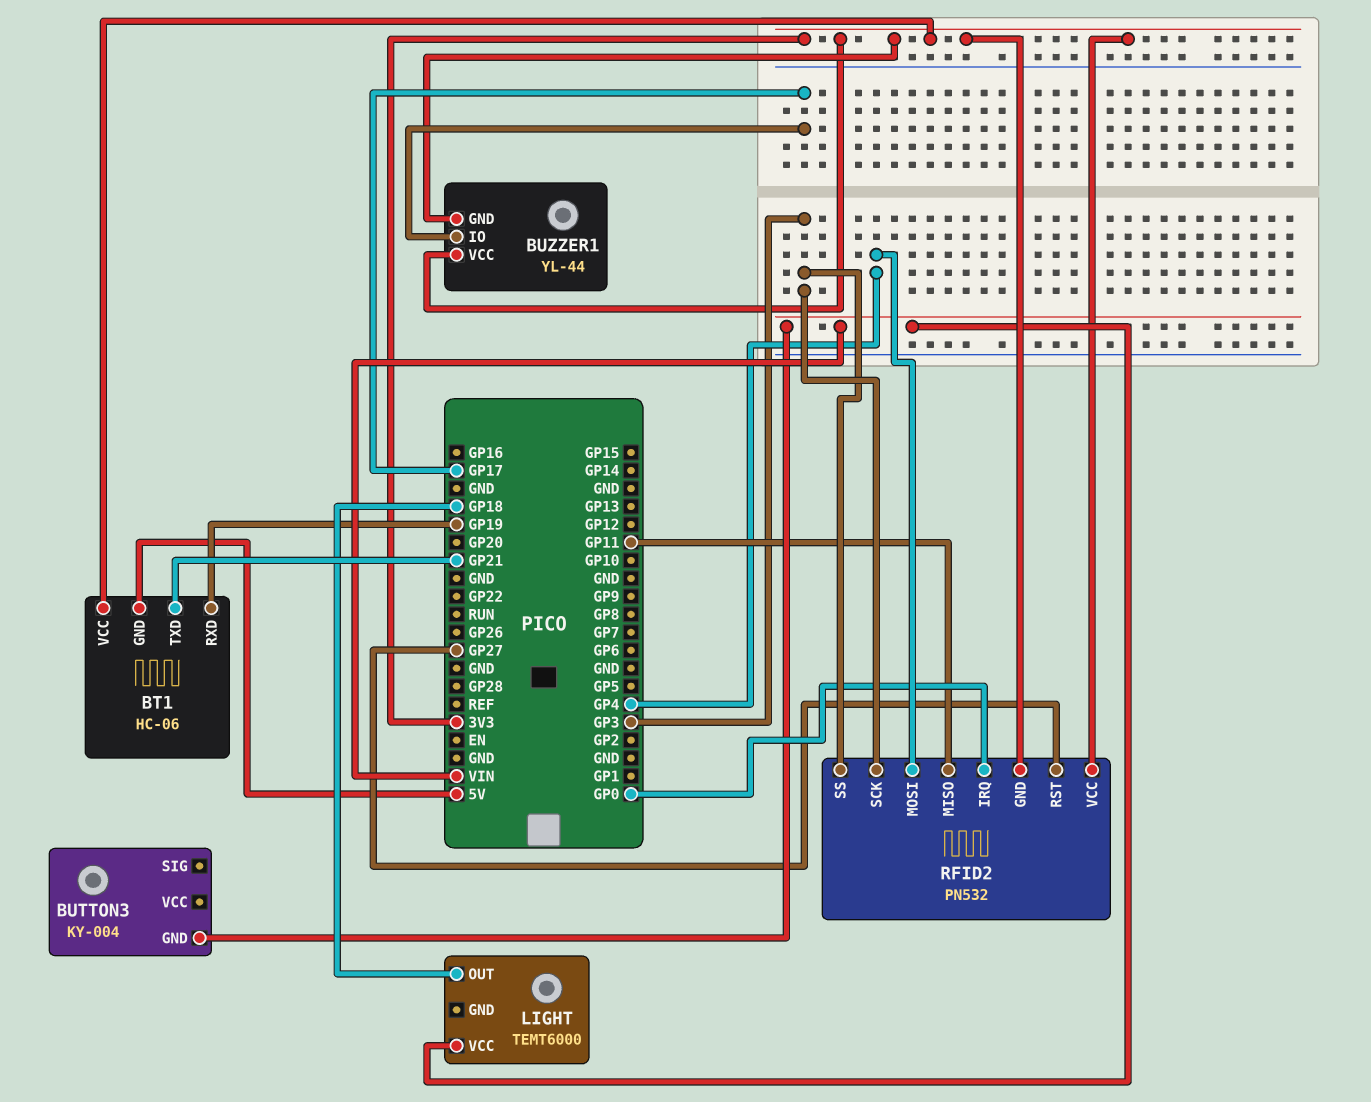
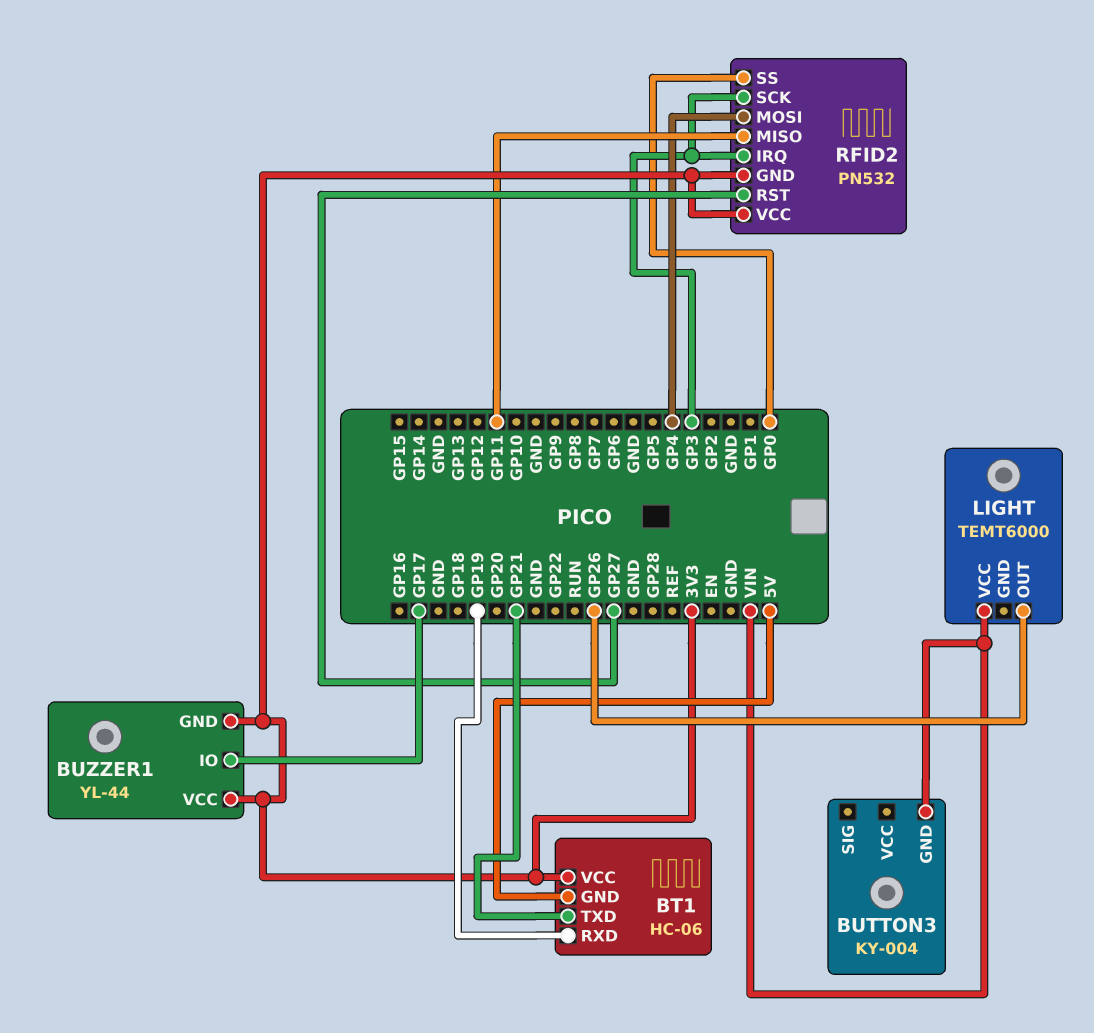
LIGHT pin OUT: GP18 -> GP26
RFID2 pin IRQ: GP0 -> GP3
RFID2 pin SS: GP3 -> GP0

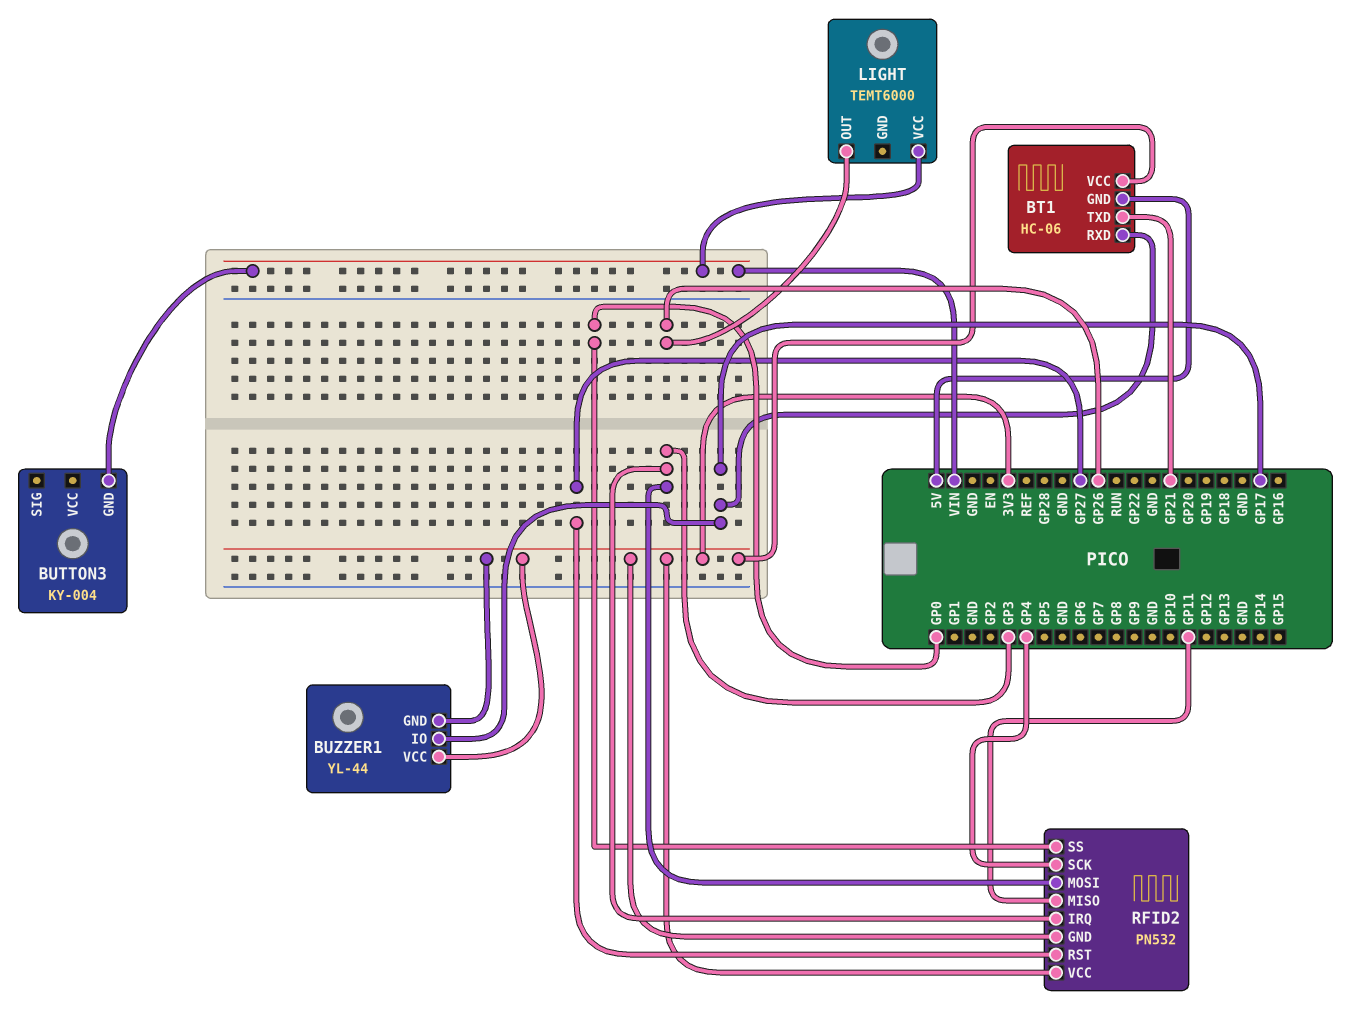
BT1 pin RXD: GP19 -> GP17
RFID2 pin MOSI: GP4 -> GP3
RFID2 pin SCK: GP3 -> GP4

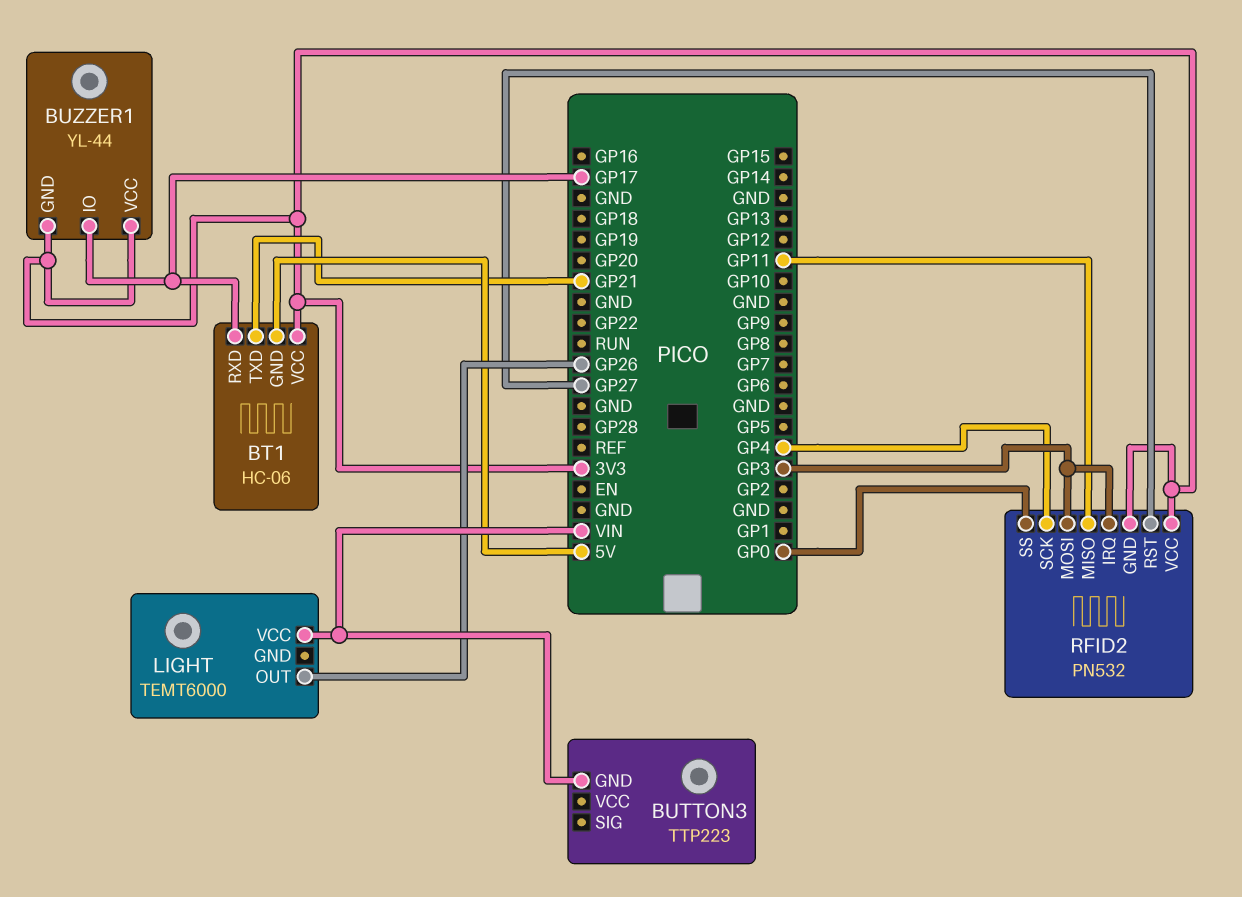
BUTTON3: KY-004 -> TTP223

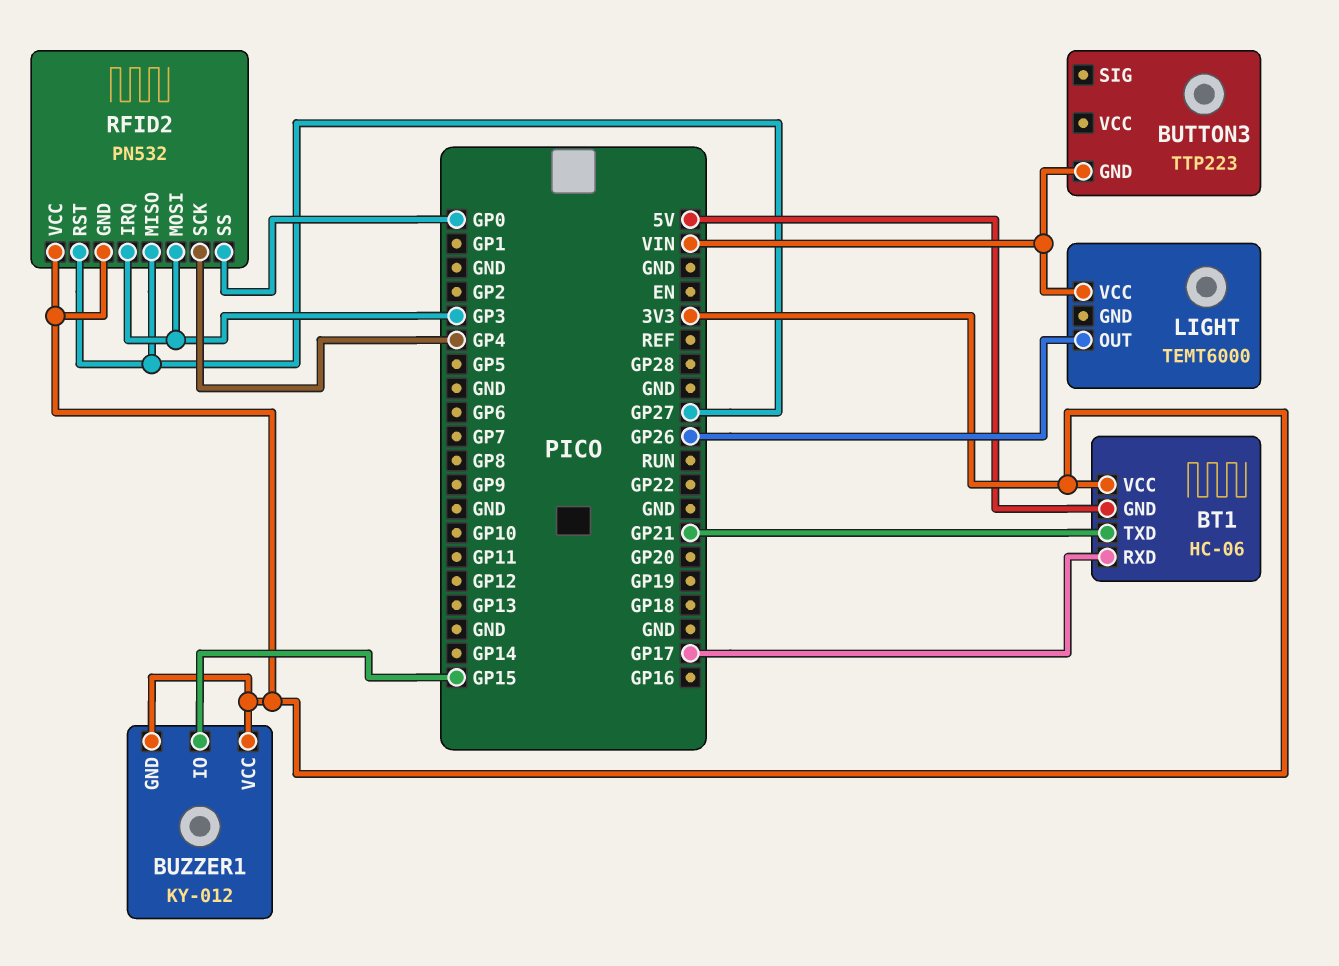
BUZZER1: YL-44 -> KY-012
BUZZER1 pin IO: GP17 -> GP15
RFID2 pin MISO: GP11 -> GP27

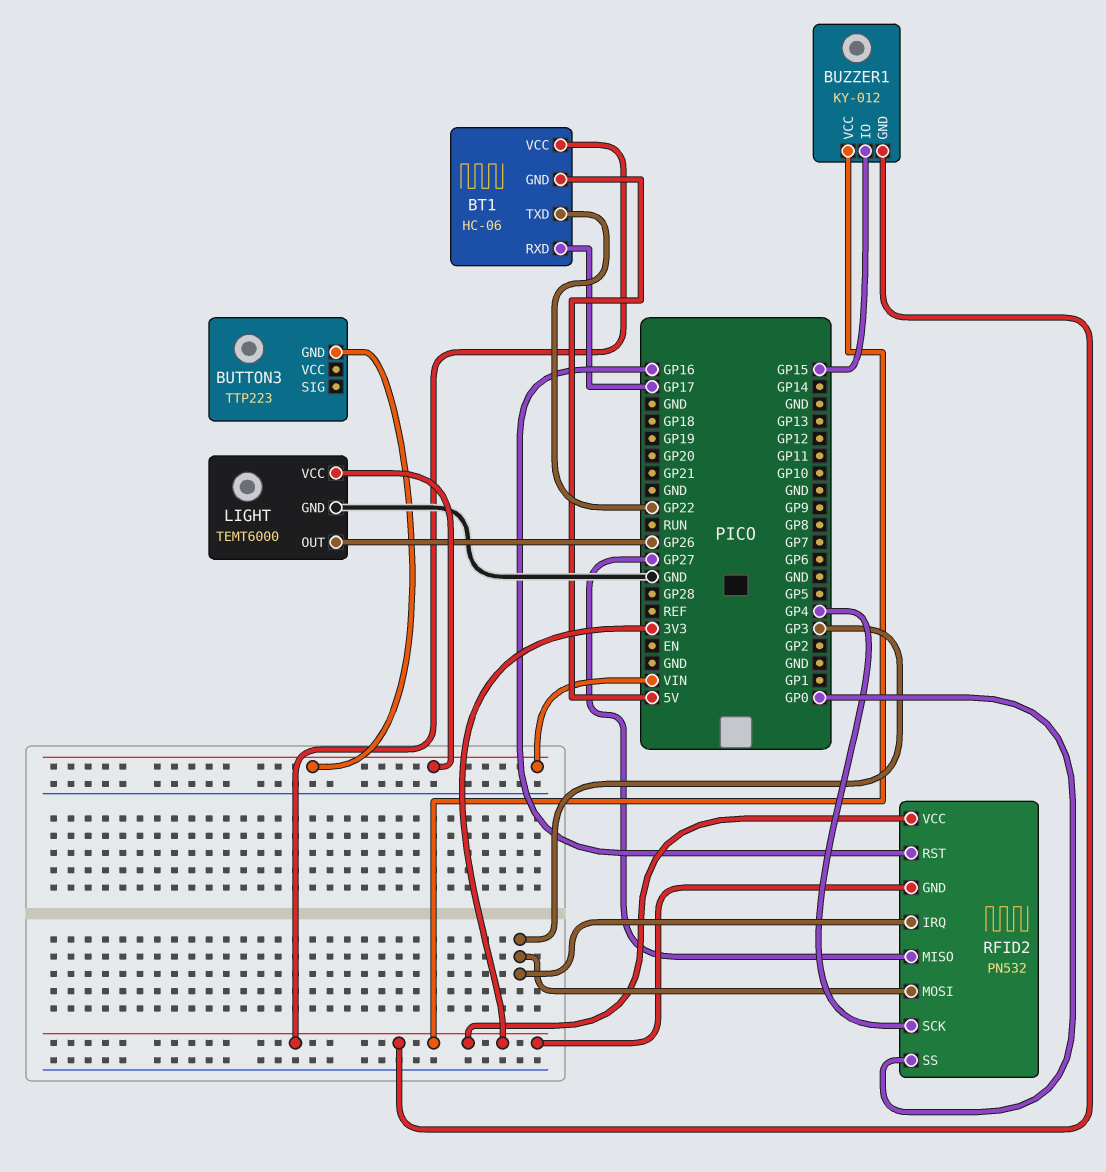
BT1 pin TXD: GP21 -> GP22
LIGHT pin GND: none -> GND
RFID2 pin RST: GP27 -> GP16

